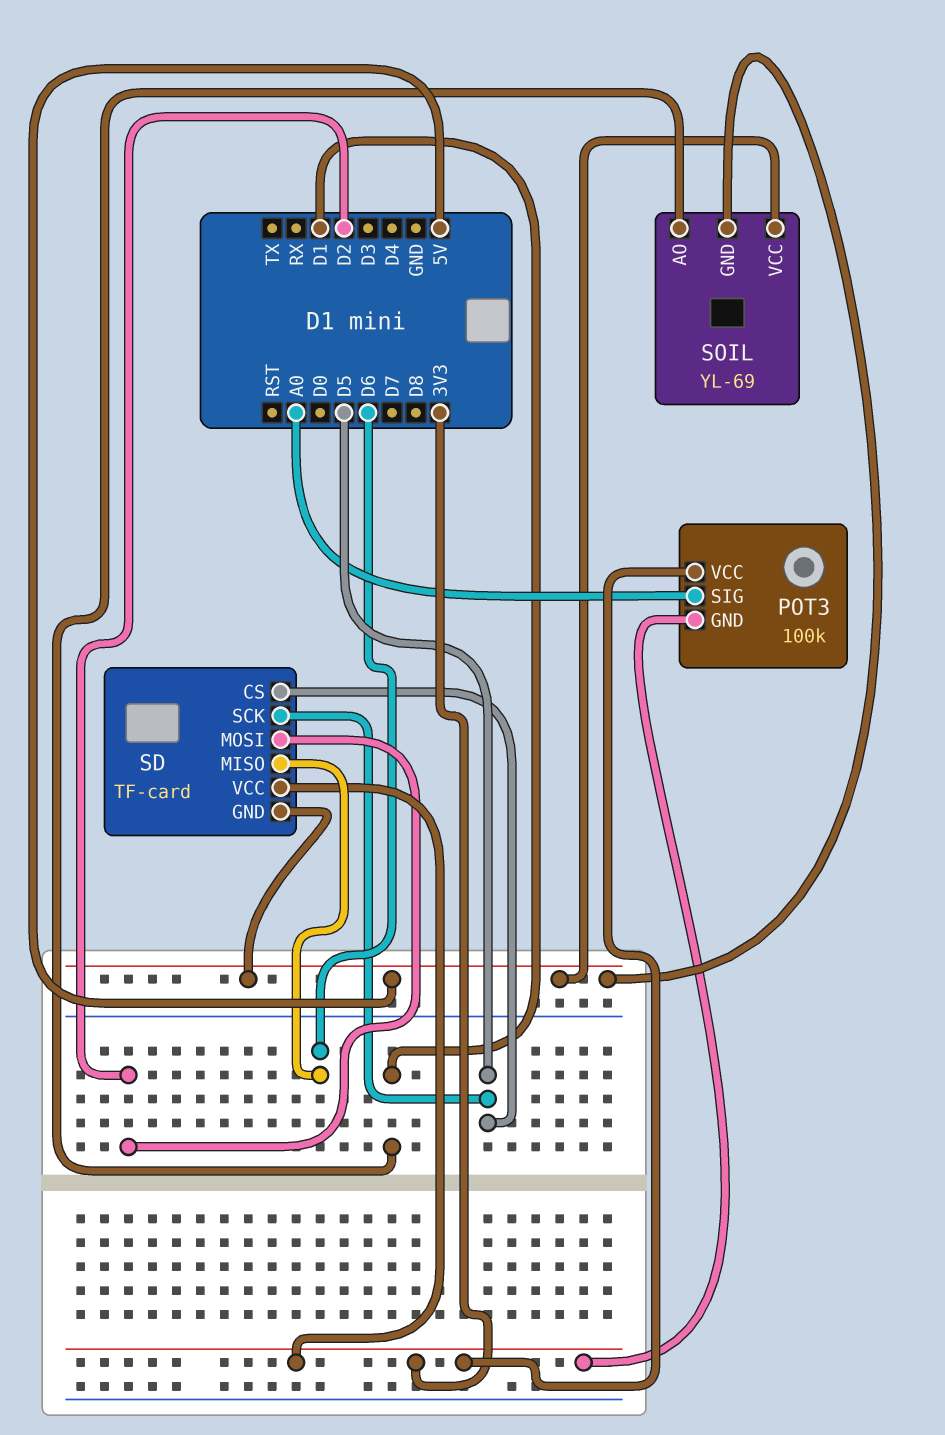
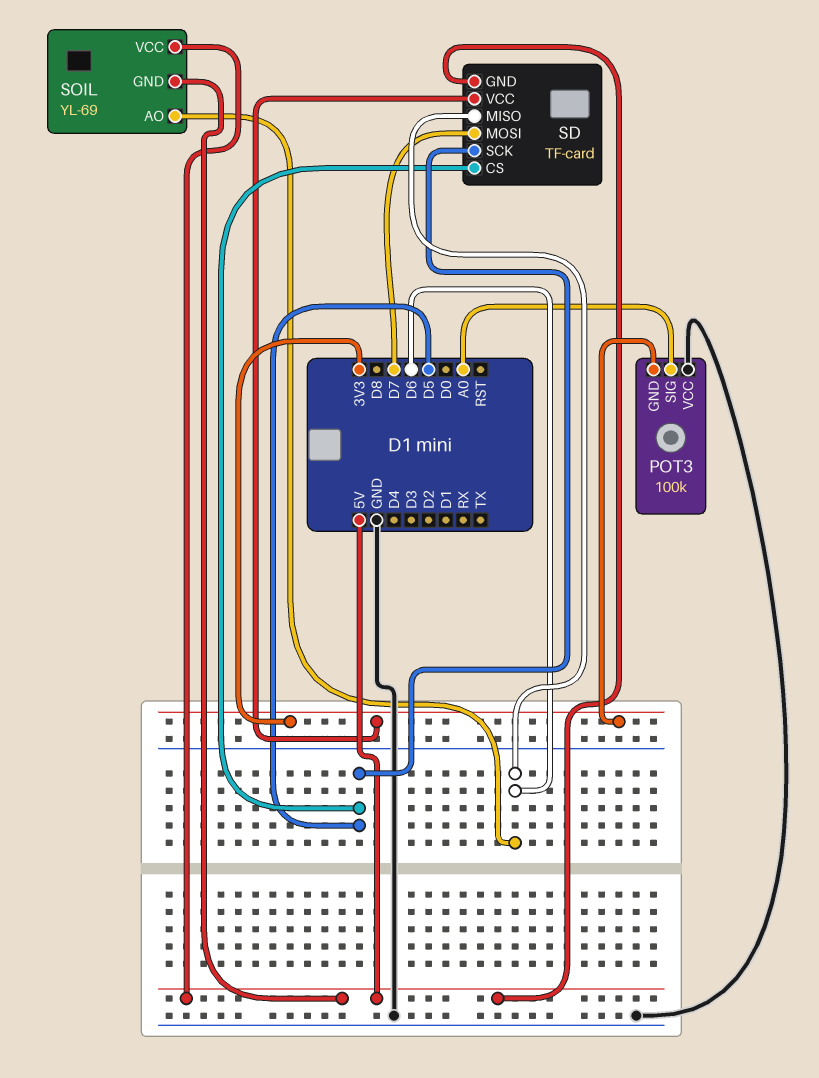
POT3 pin VCC: 3V3 -> GND
SD pin MOSI: D2 -> D7
SOIL pin AO: D1 -> D6

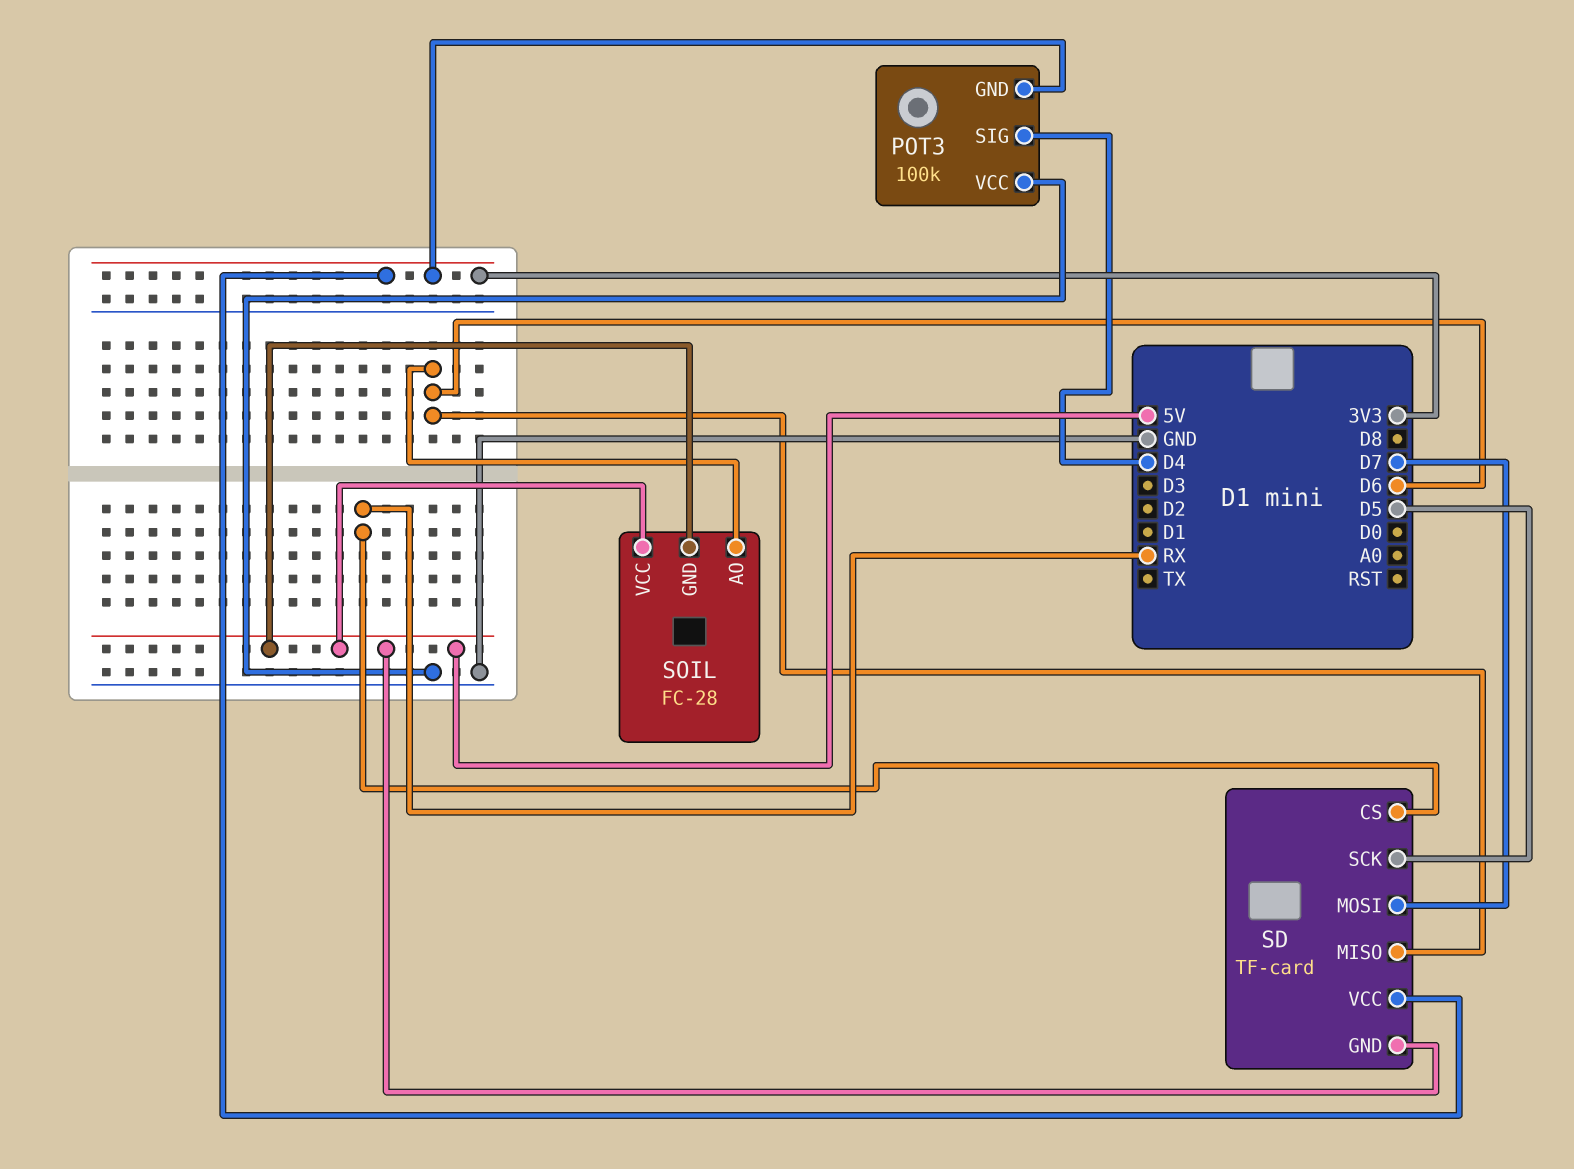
POT3 pin SIG: A0 -> D4
SD pin CS: D5 -> RX
SOIL: YL-69 -> FC-28

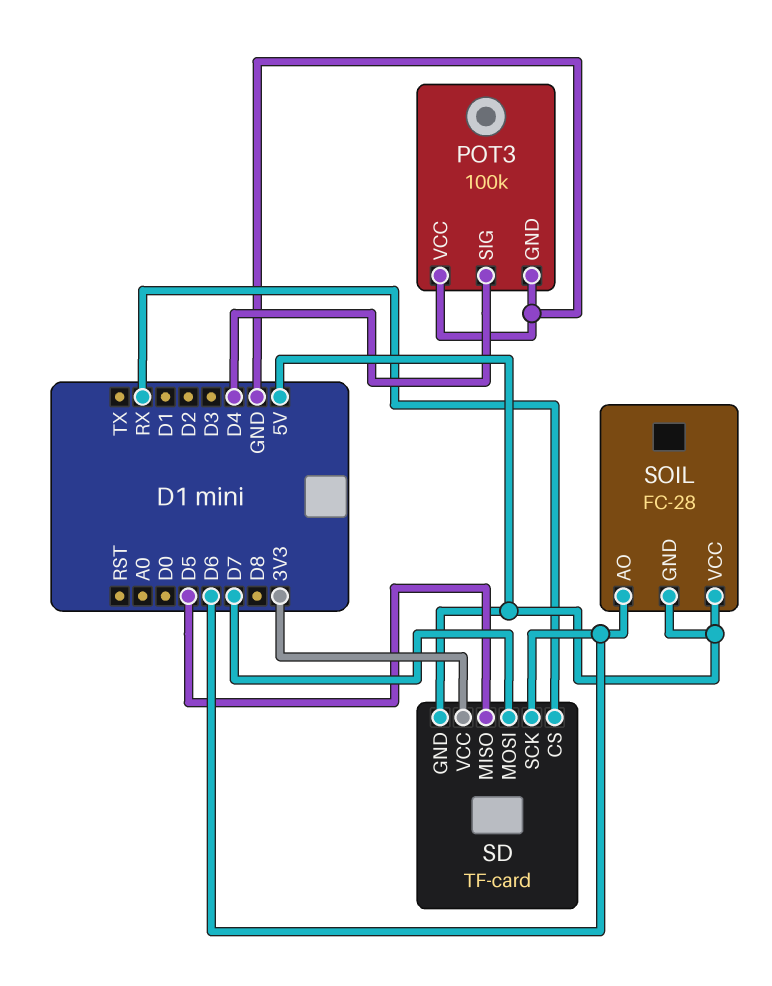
POT3 pin GND: 3V3 -> GND
SD pin MISO: D6 -> D5
SD pin SCK: D5 -> D6

